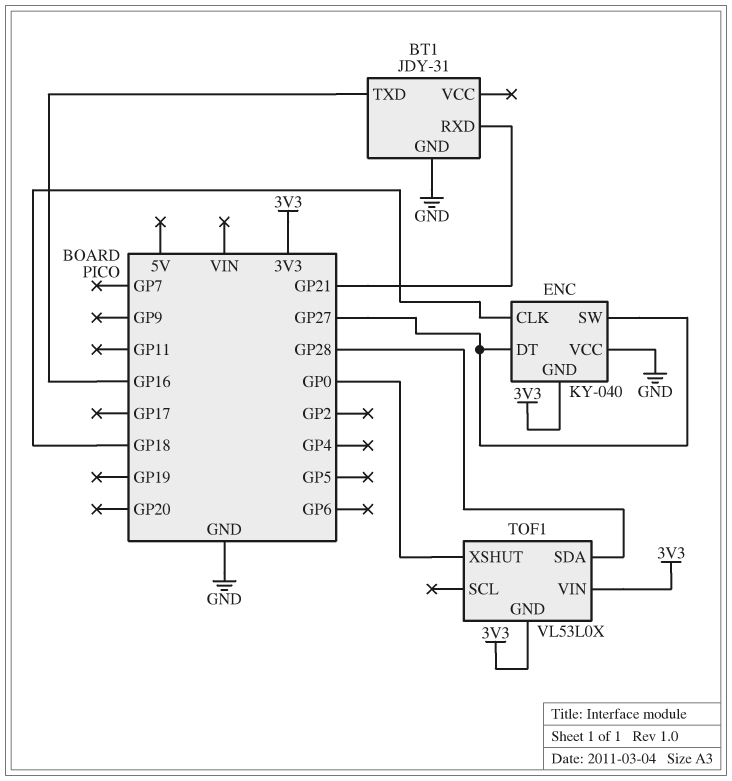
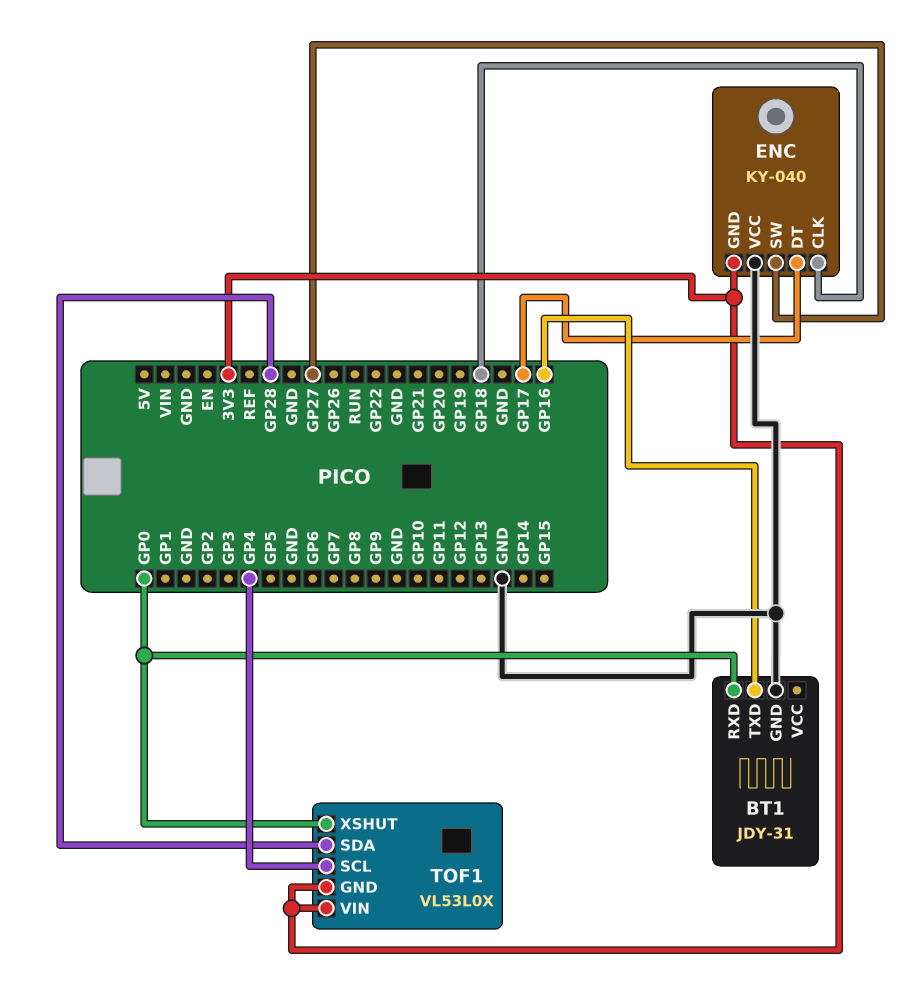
BT1 pin RXD: GP21 -> GP0
ENC pin DT: GP27 -> GP17
TOF1 pin SCL: none -> GP4

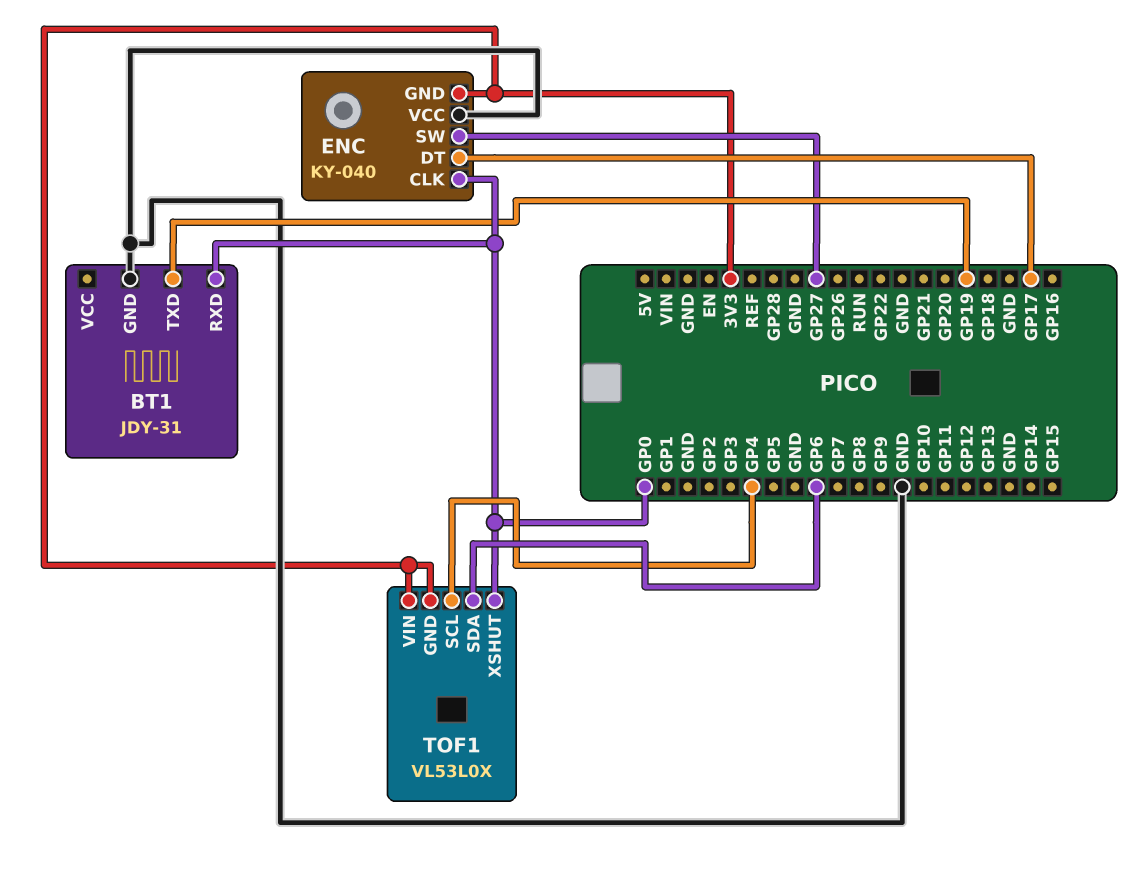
BT1 pin TXD: GP16 -> GP19
ENC pin CLK: GP18 -> GP0
TOF1 pin SDA: GP28 -> GP6

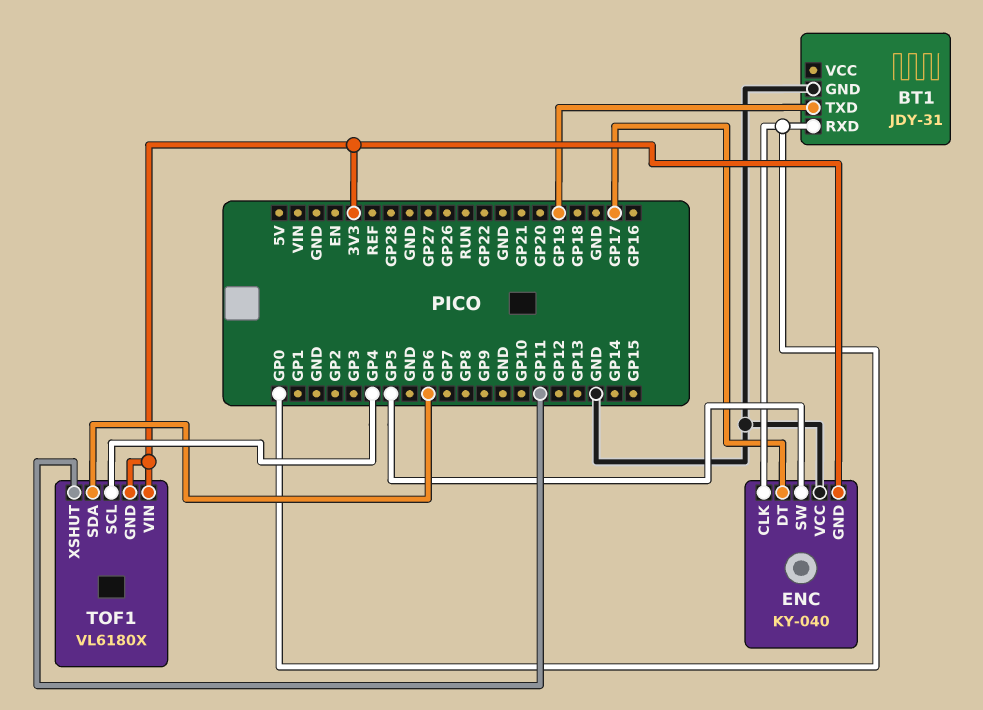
ENC pin SW: GP27 -> GP5
TOF1: VL53L0X -> VL6180X
TOF1 pin XSHUT: GP0 -> GP11

